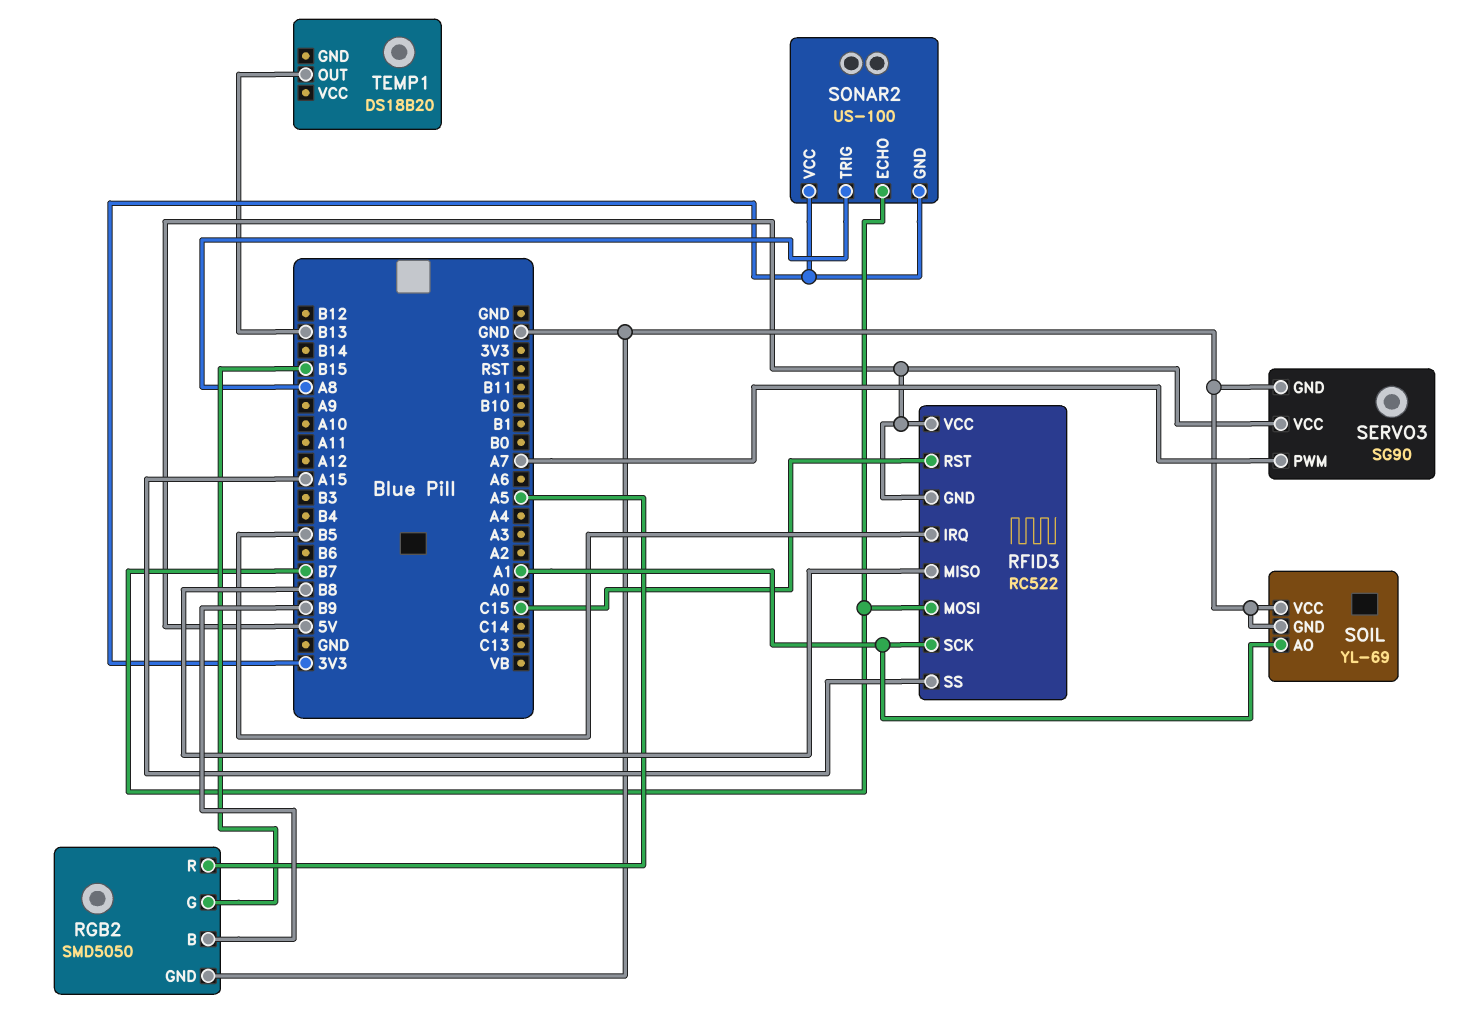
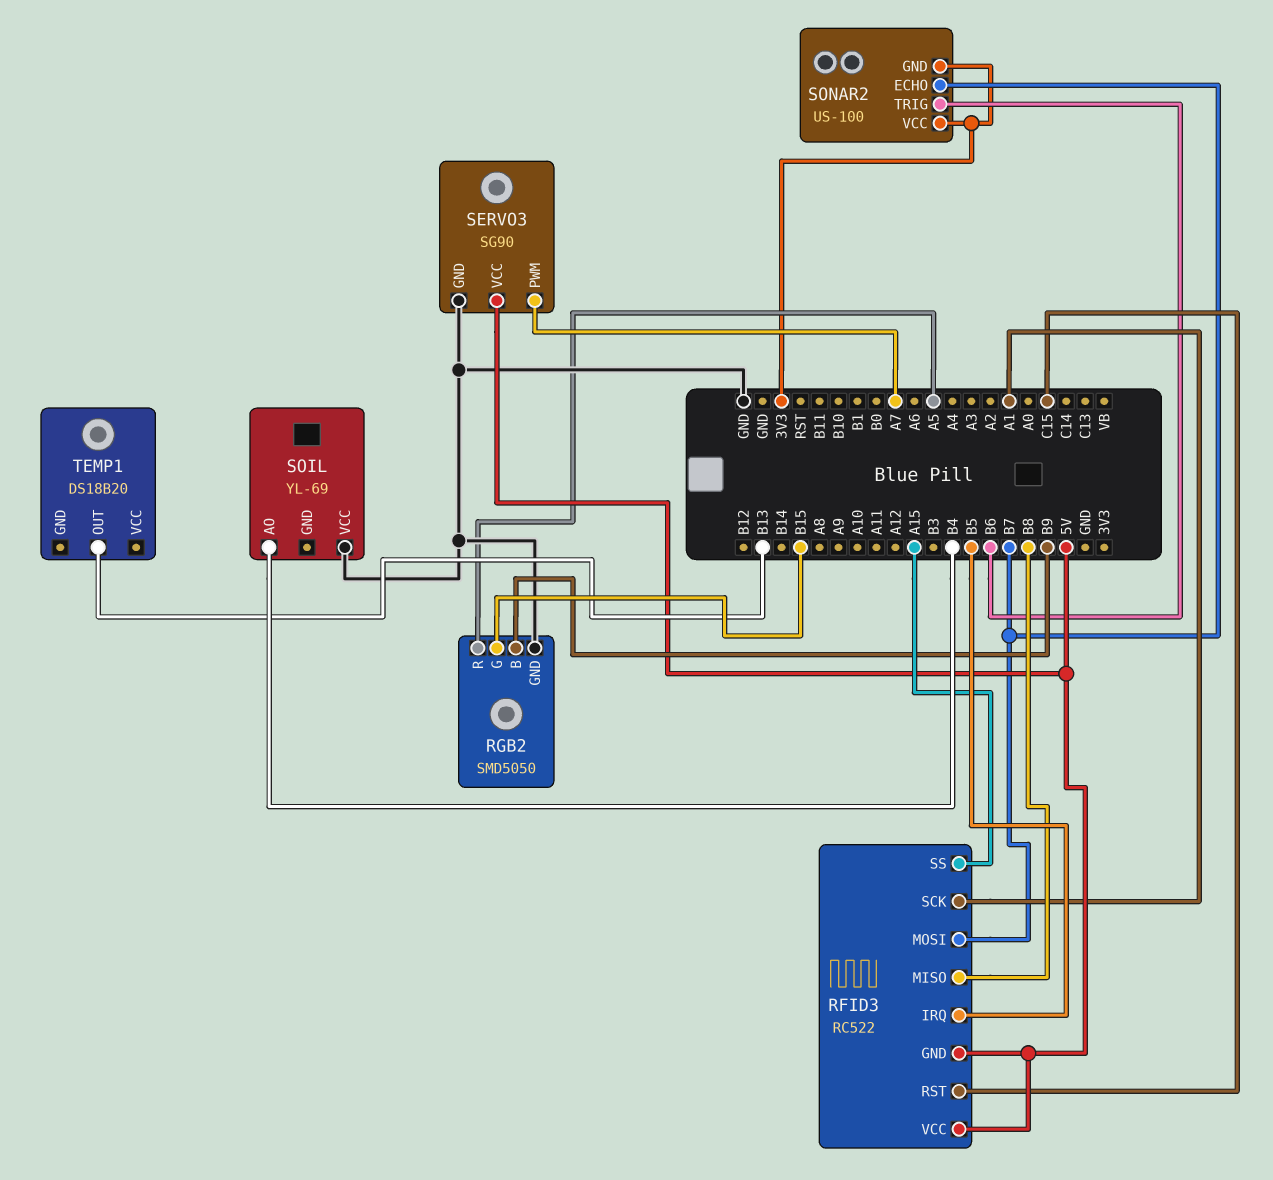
SOIL pin AO: A1 -> B4
SOIL pin GND: GND -> none
SONAR2 pin TRIG: A8 -> B6

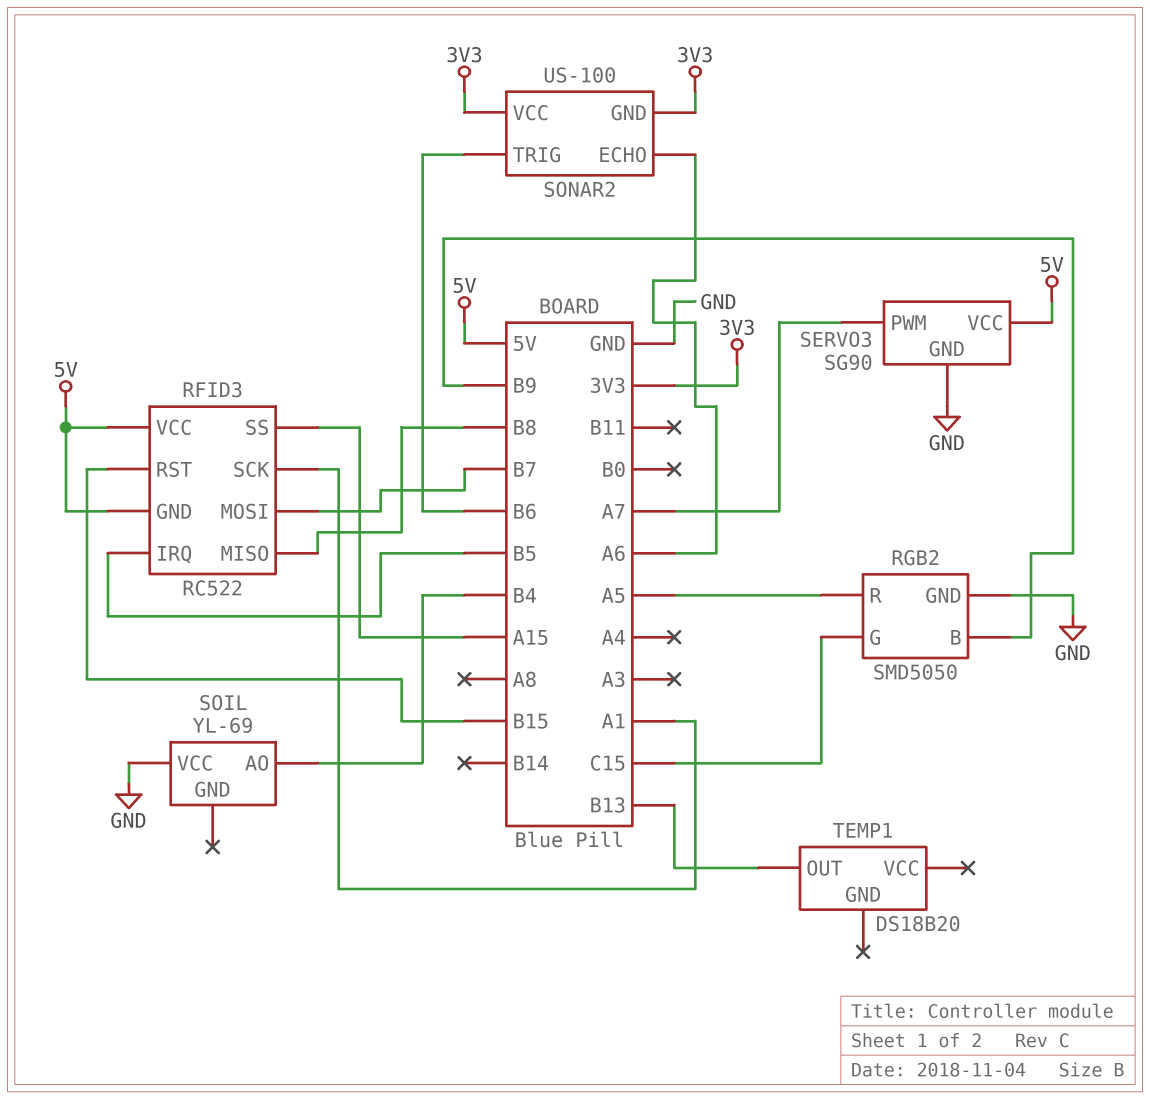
RFID3 pin RST: C15 -> B15
RGB2 pin G: B15 -> C15
SONAR2 pin ECHO: B7 -> A6

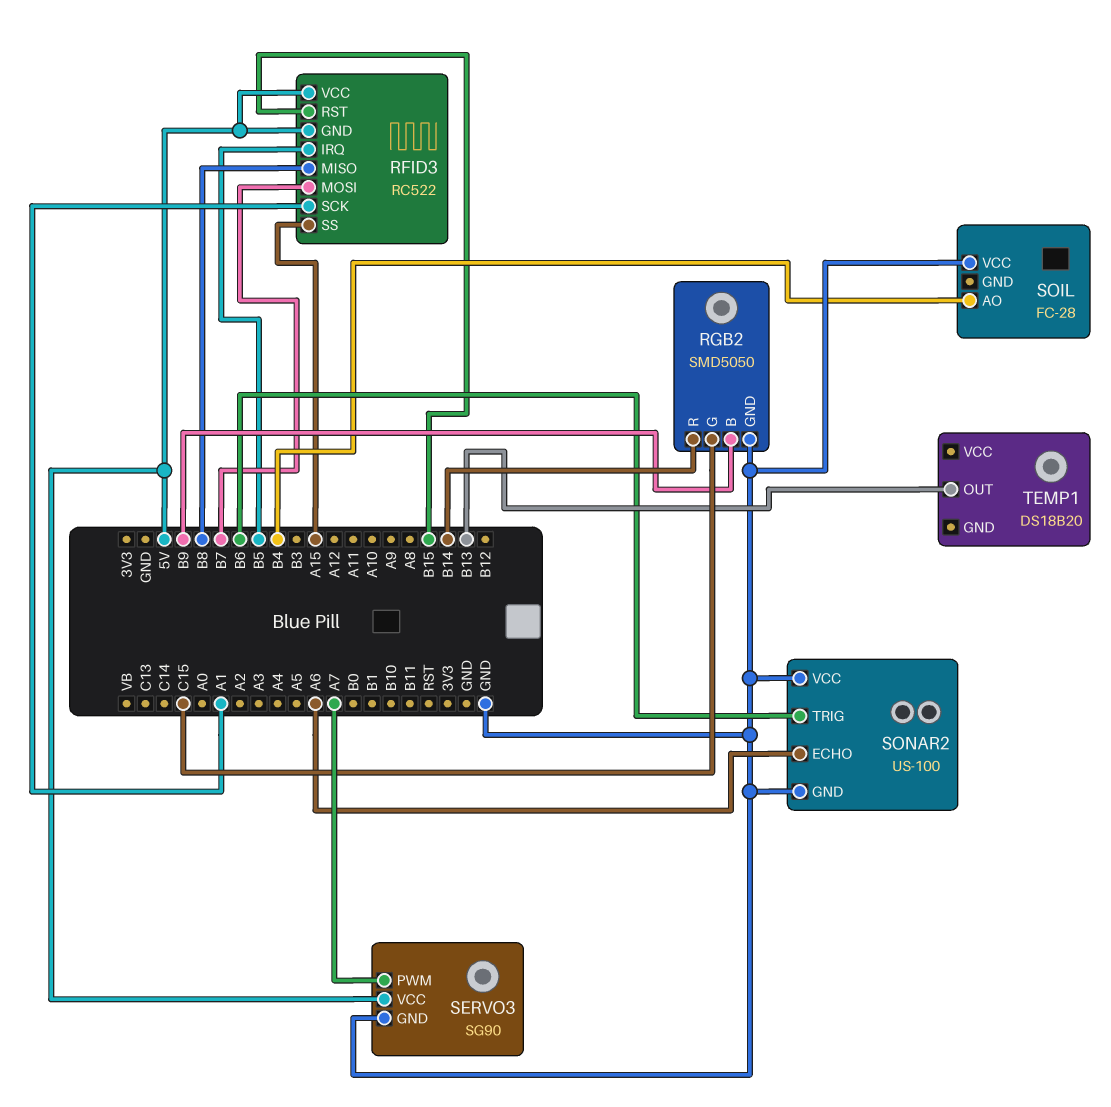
RGB2 pin R: A5 -> B14
SOIL: YL-69 -> FC-28
SONAR2 pin GND: 3V3 -> GND
SONAR2 pin VCC: 3V3 -> GND

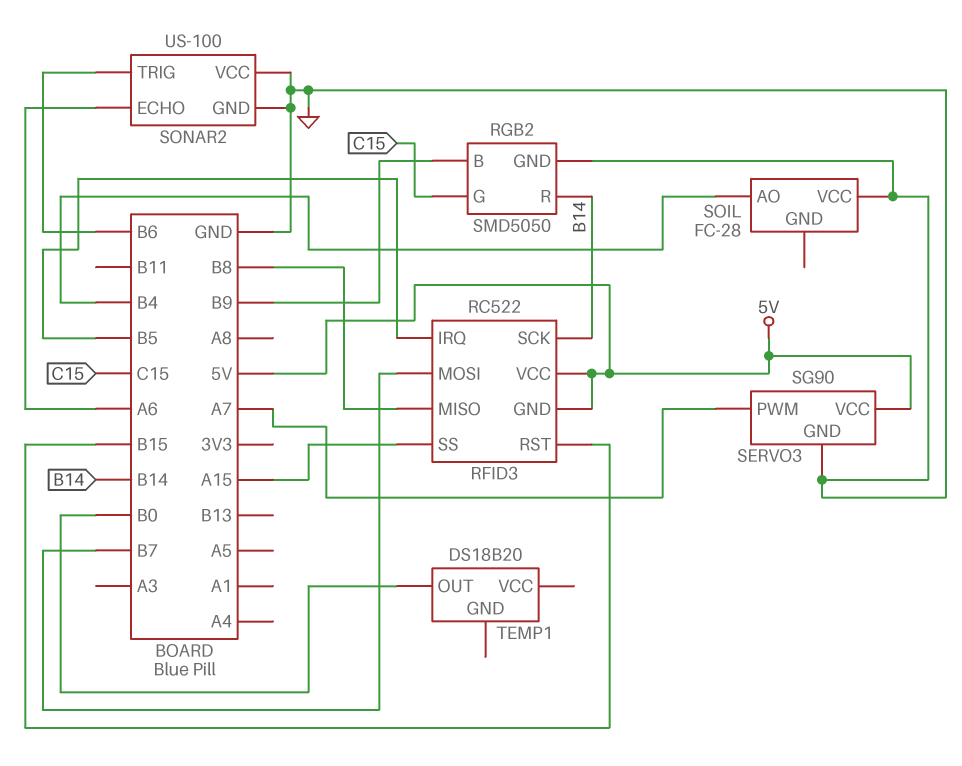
RFID3 pin SCK: A1 -> B14
TEMP1 pin OUT: B13 -> B0

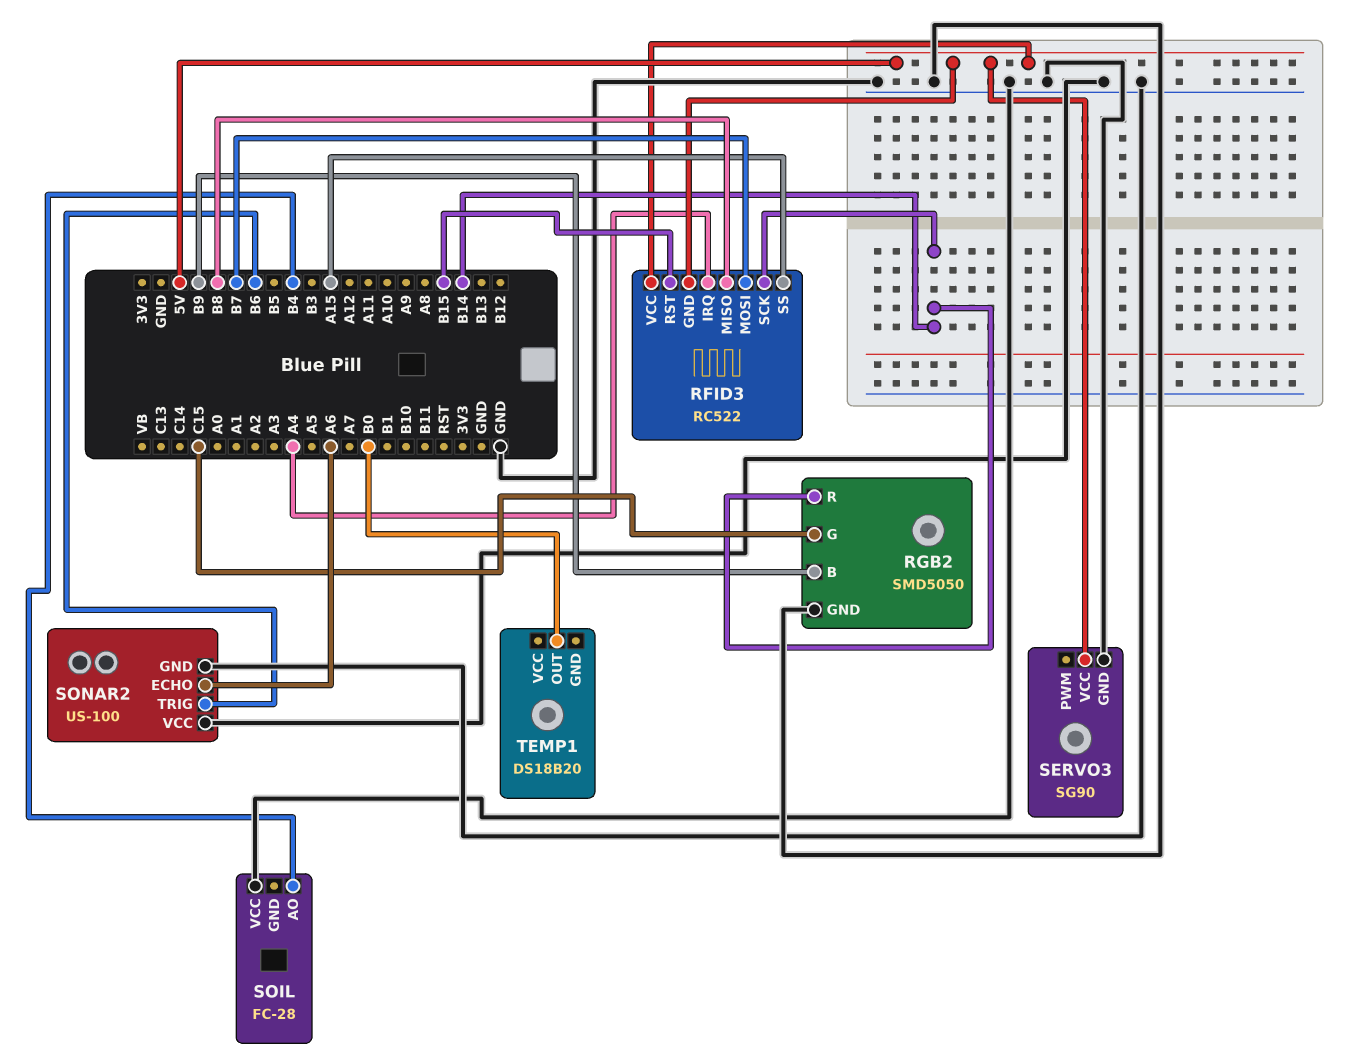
RFID3 pin IRQ: B5 -> A4
SERVO3 pin PWM: A7 -> none

